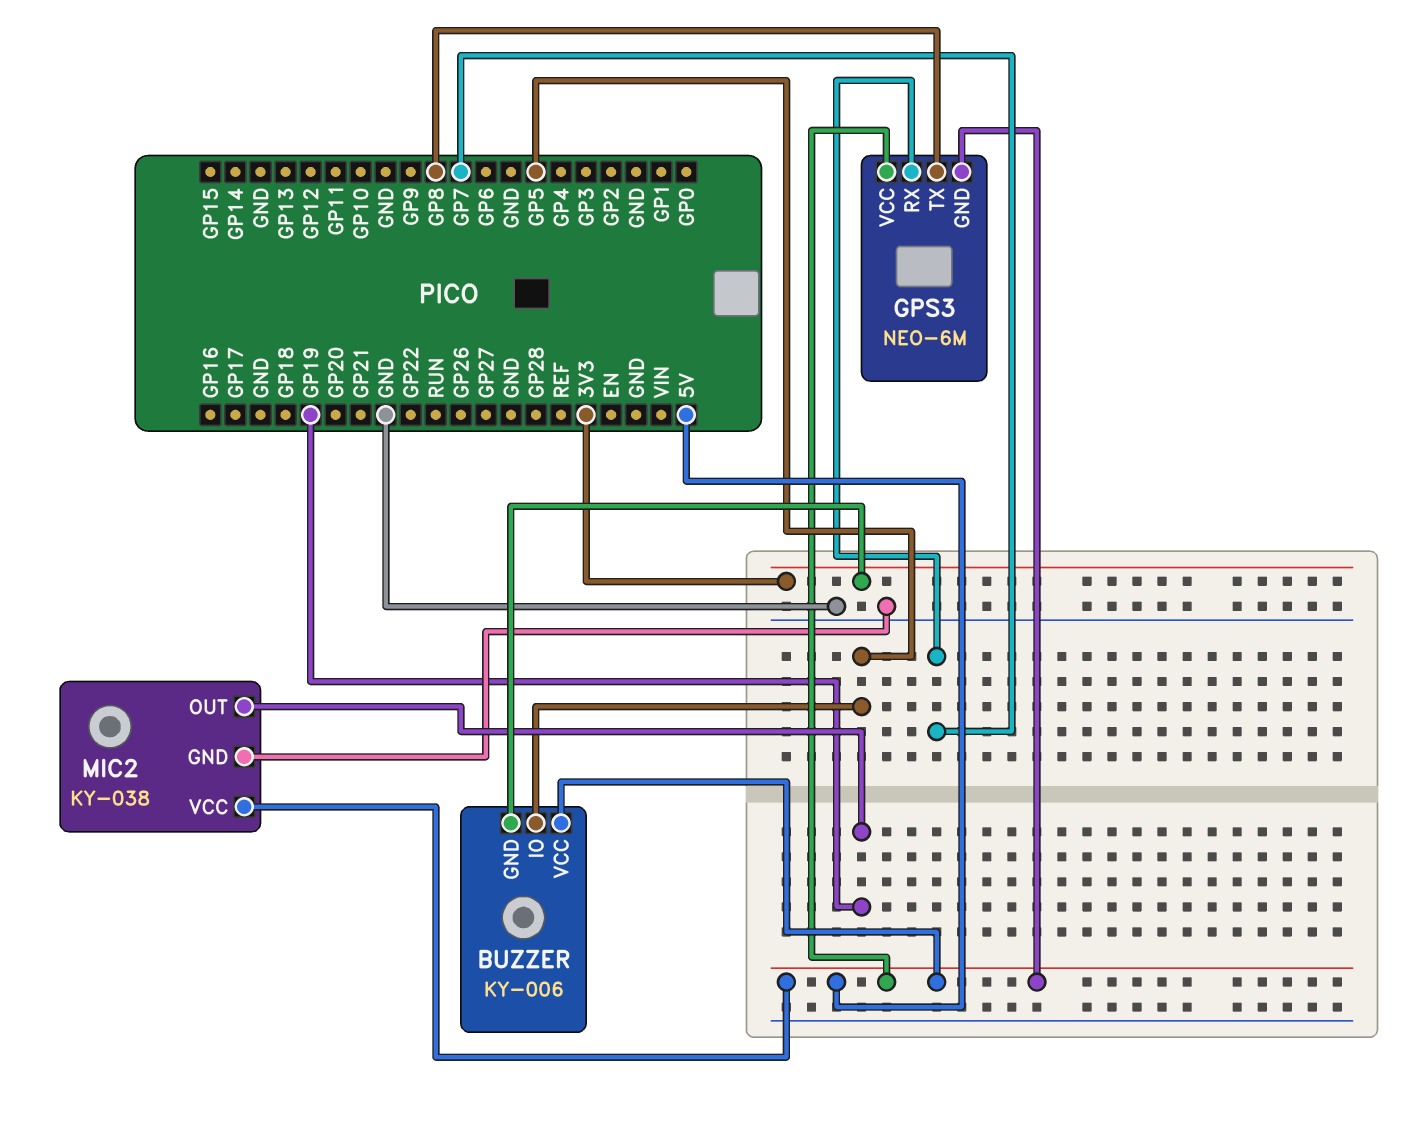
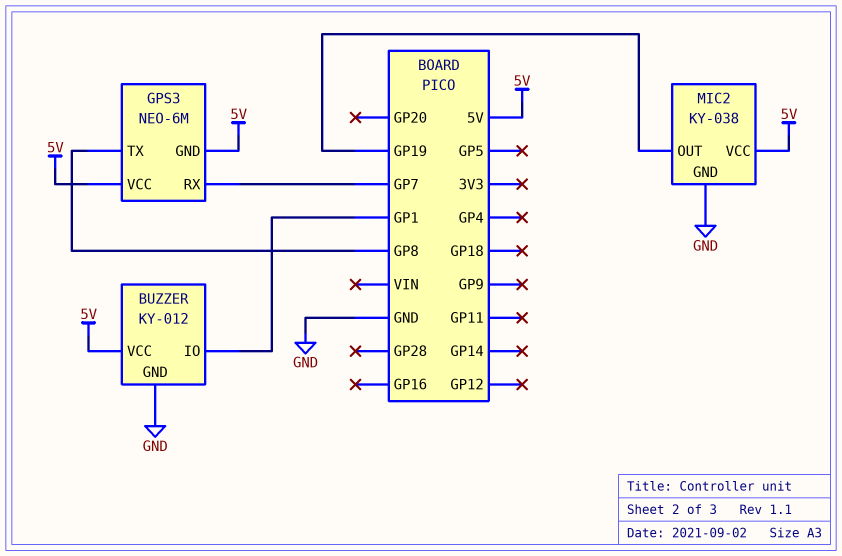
BUZZER: KY-006 -> KY-012
BUZZER pin GND: 3V3 -> GND
BUZZER pin IO: GP5 -> GP1

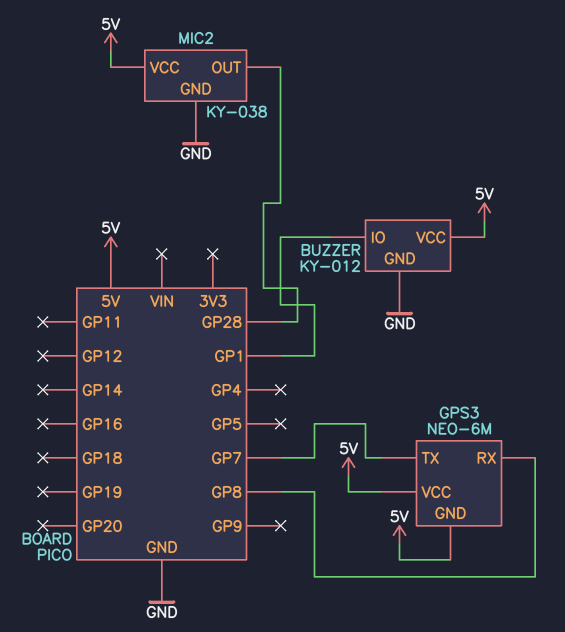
GPS3 pin RX: GP7 -> GP8
GPS3 pin TX: GP8 -> GP7
MIC2 pin OUT: GP19 -> GP28

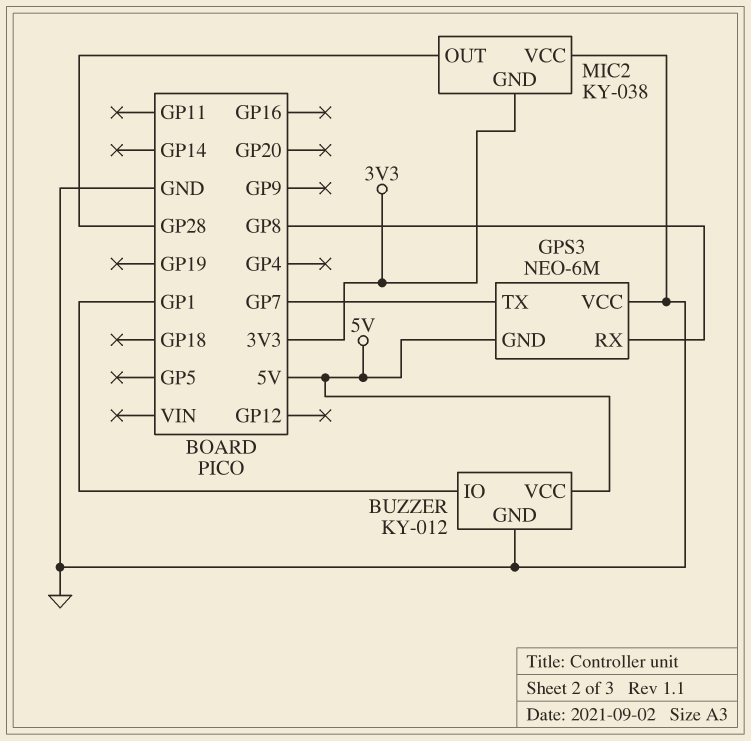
GPS3 pin VCC: 5V -> GND
MIC2 pin GND: GND -> 3V3
MIC2 pin VCC: 5V -> GND

